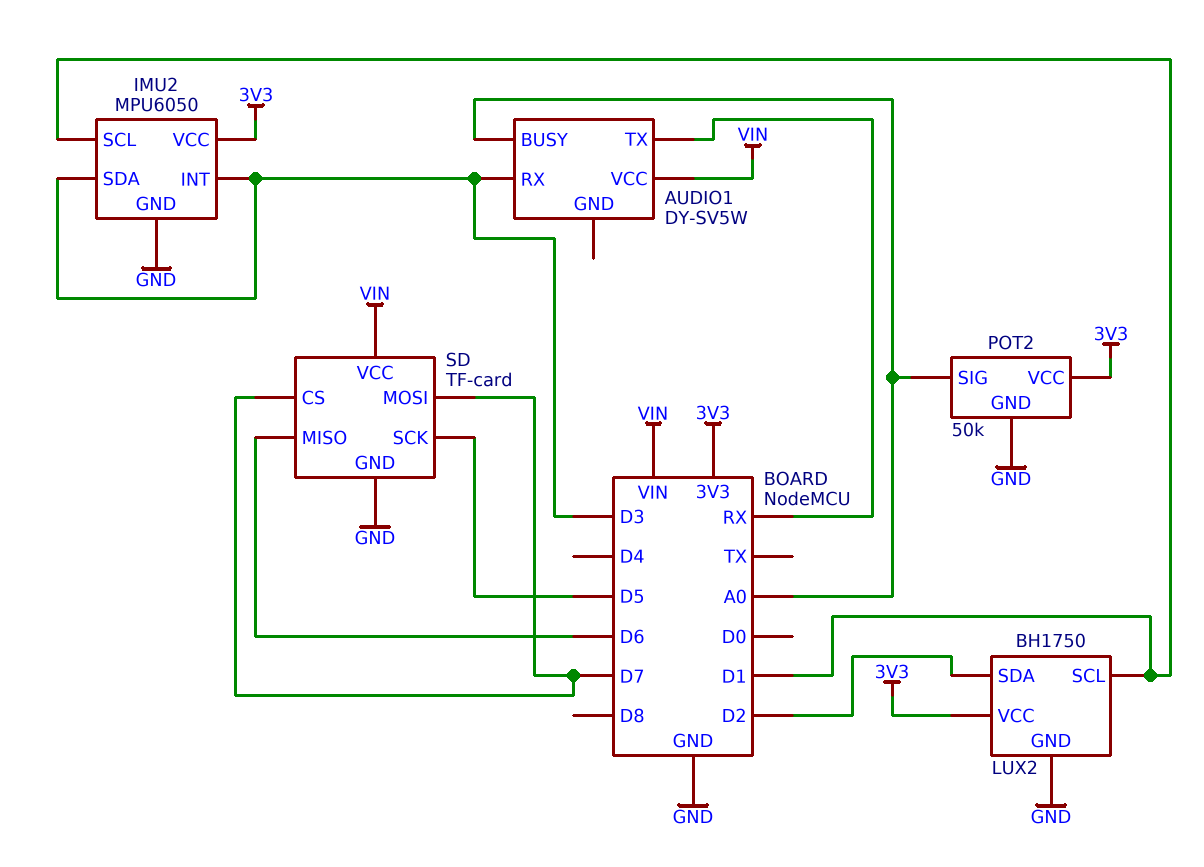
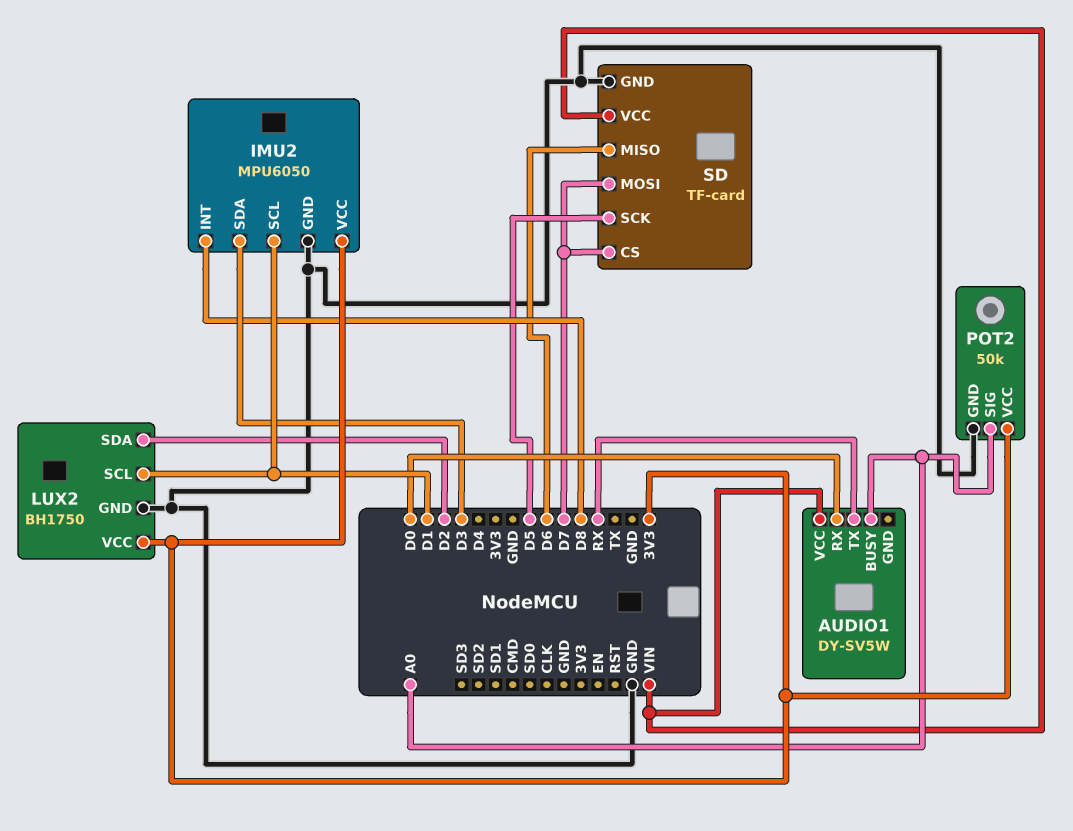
AUDIO1 pin RX: D3 -> D0
IMU2 pin INT: D3 -> D8

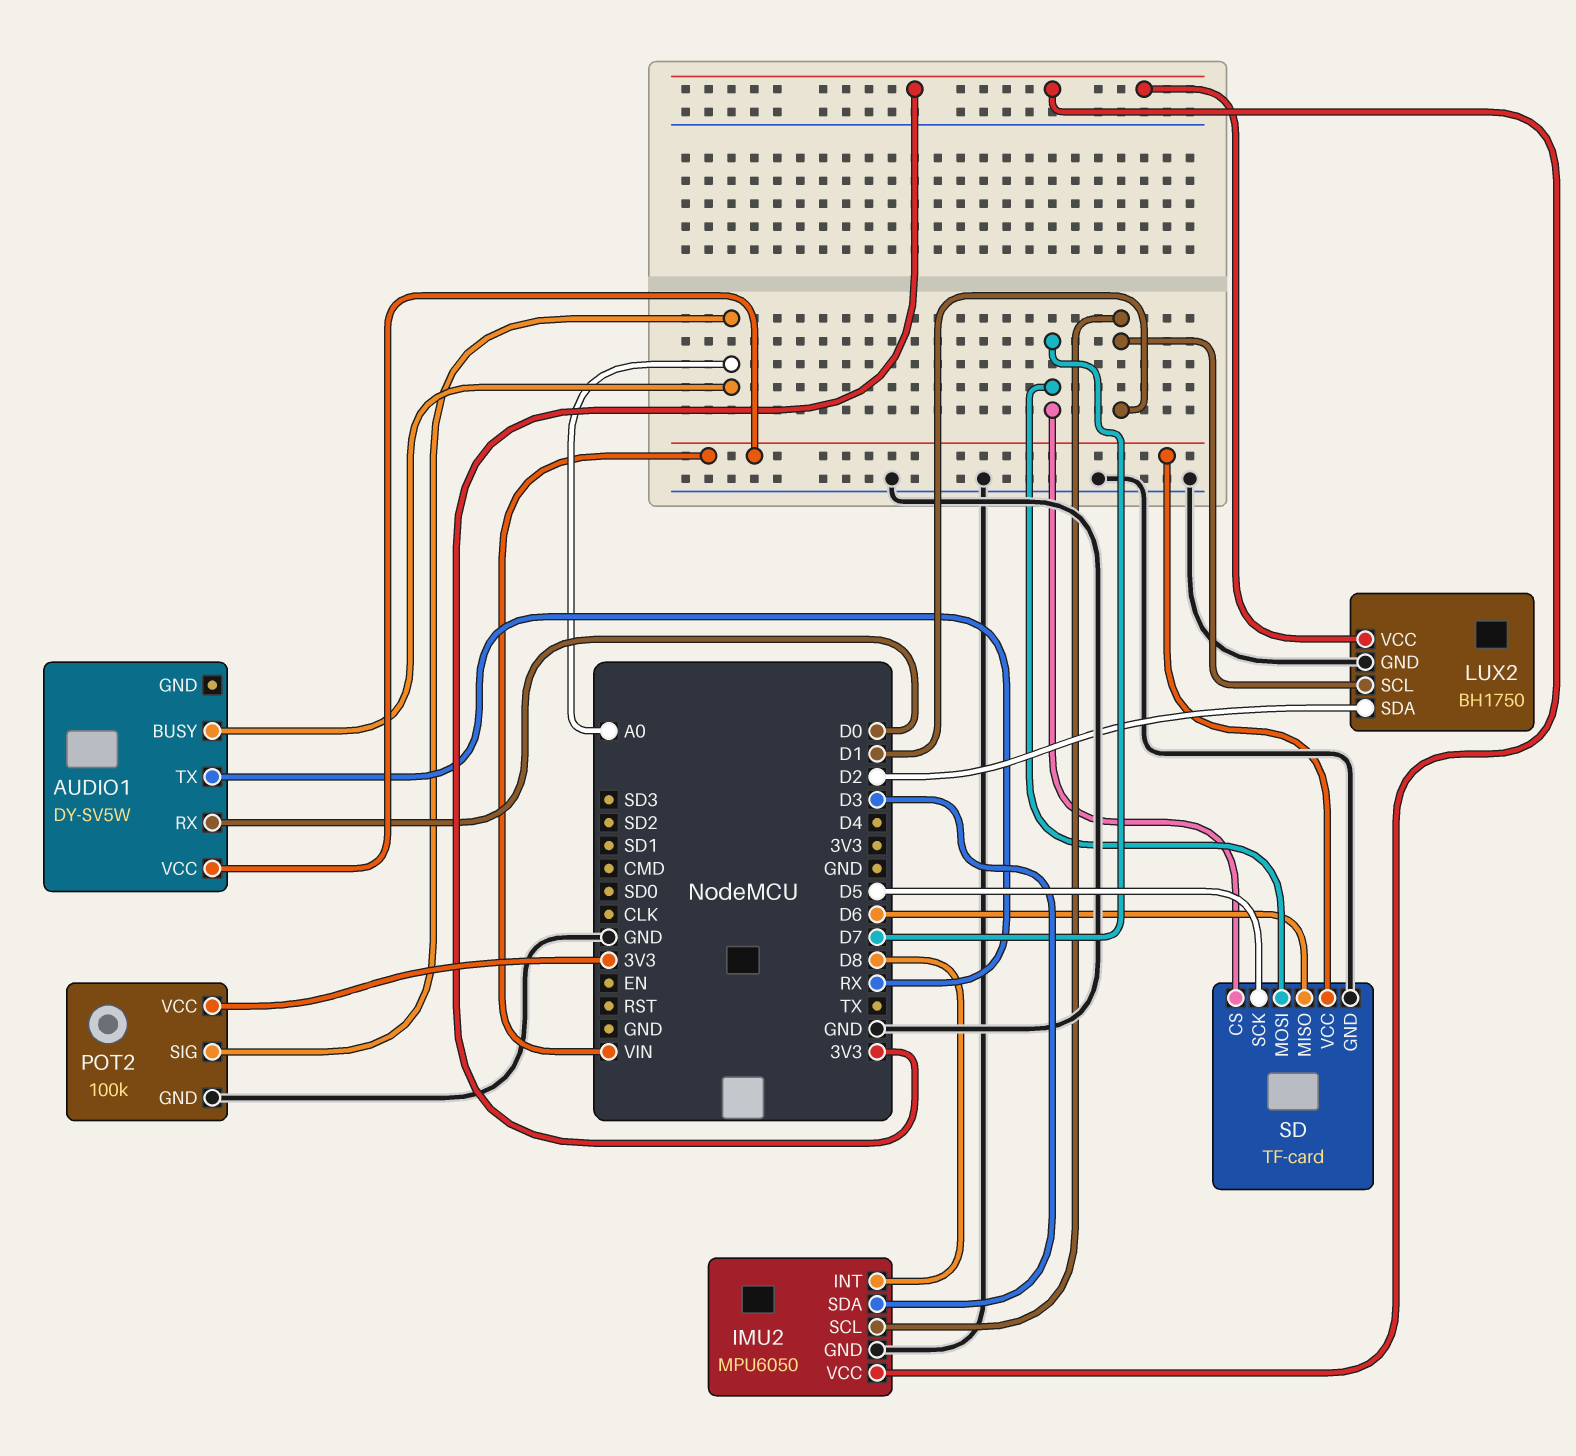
POT2: 50k -> 100k

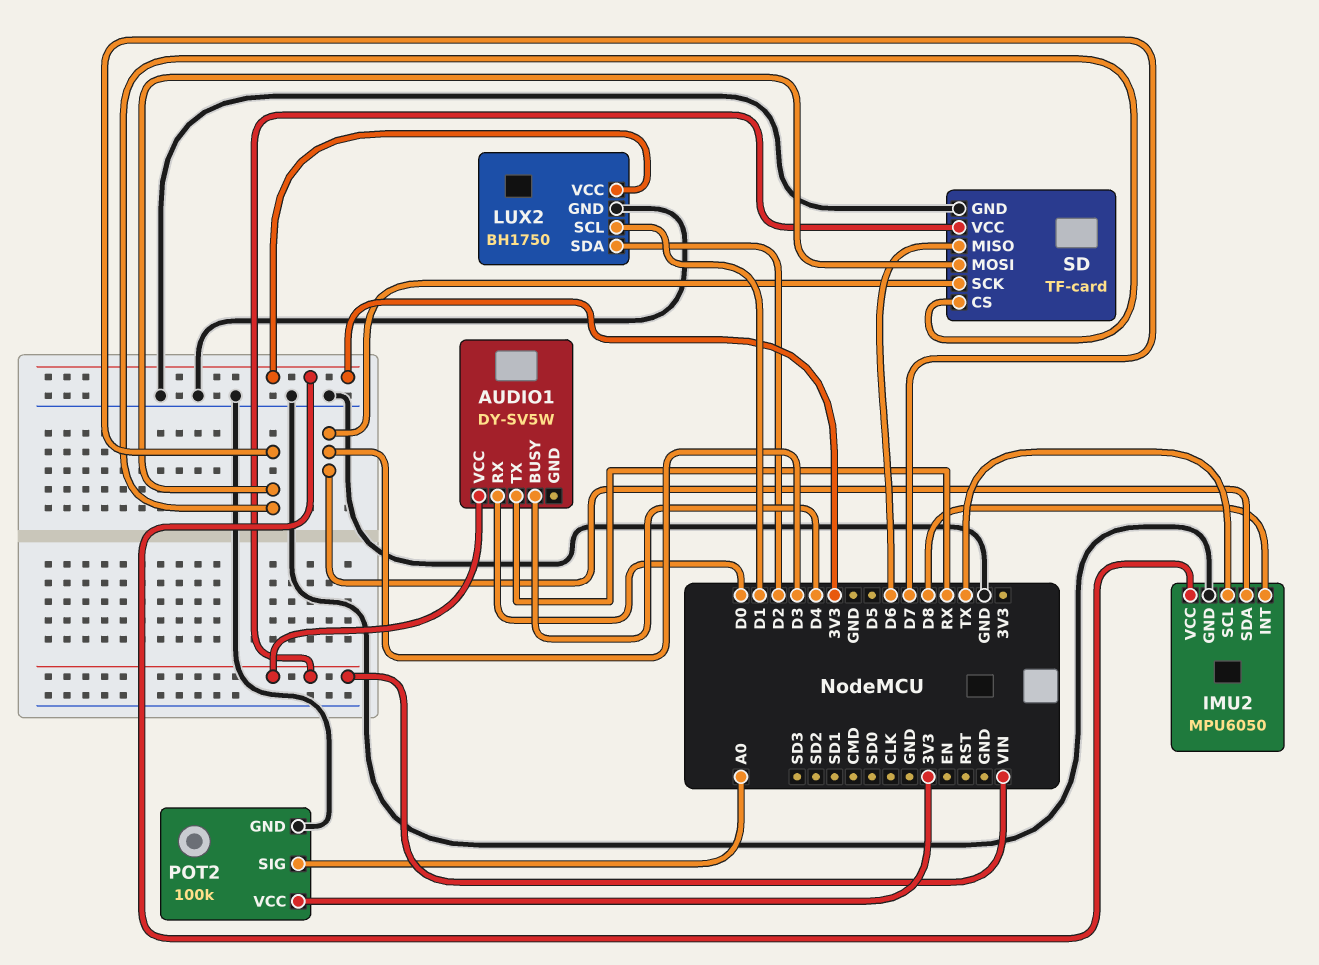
AUDIO1 pin BUSY: A0 -> D4
IMU2 pin SCL: D1 -> TX
SD pin SCK: D5 -> D3

